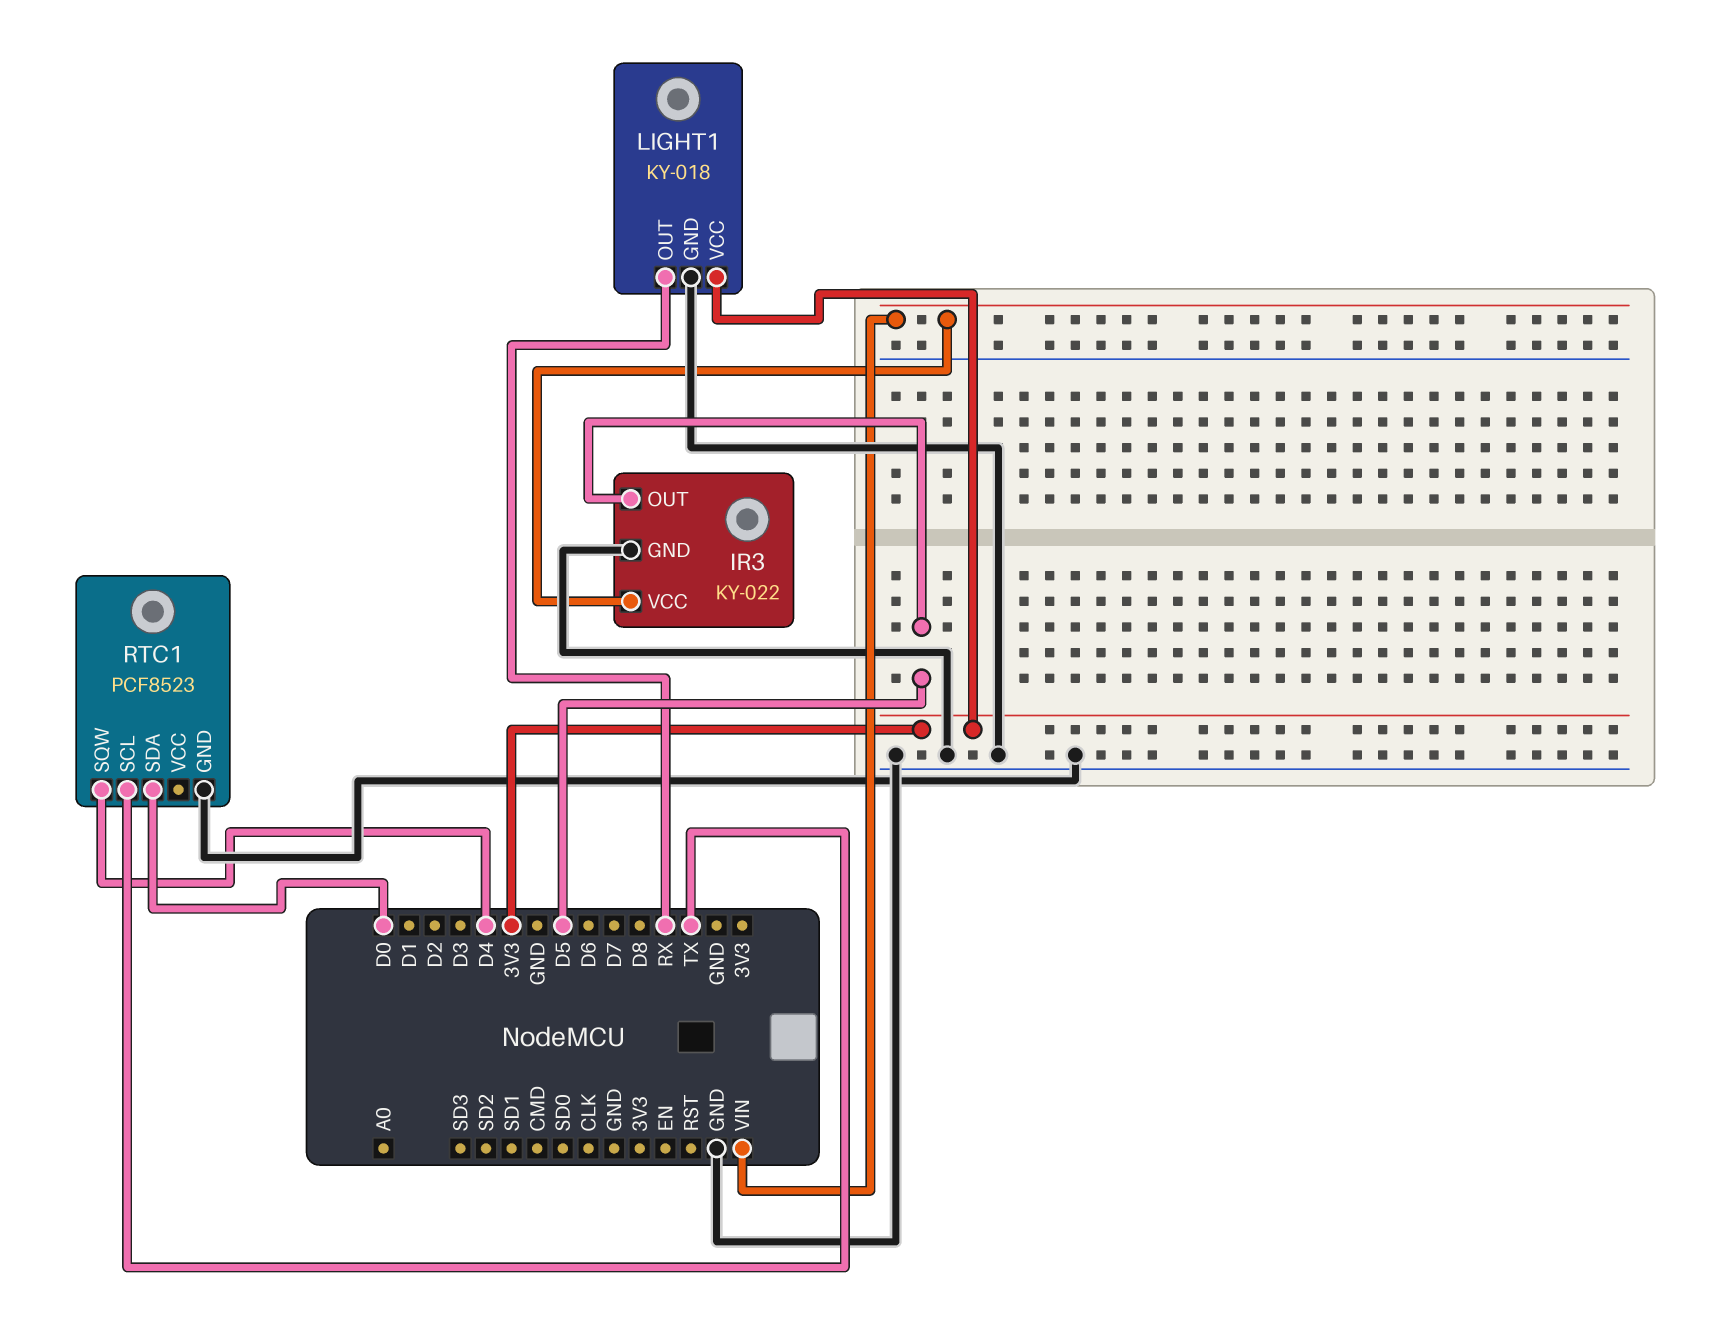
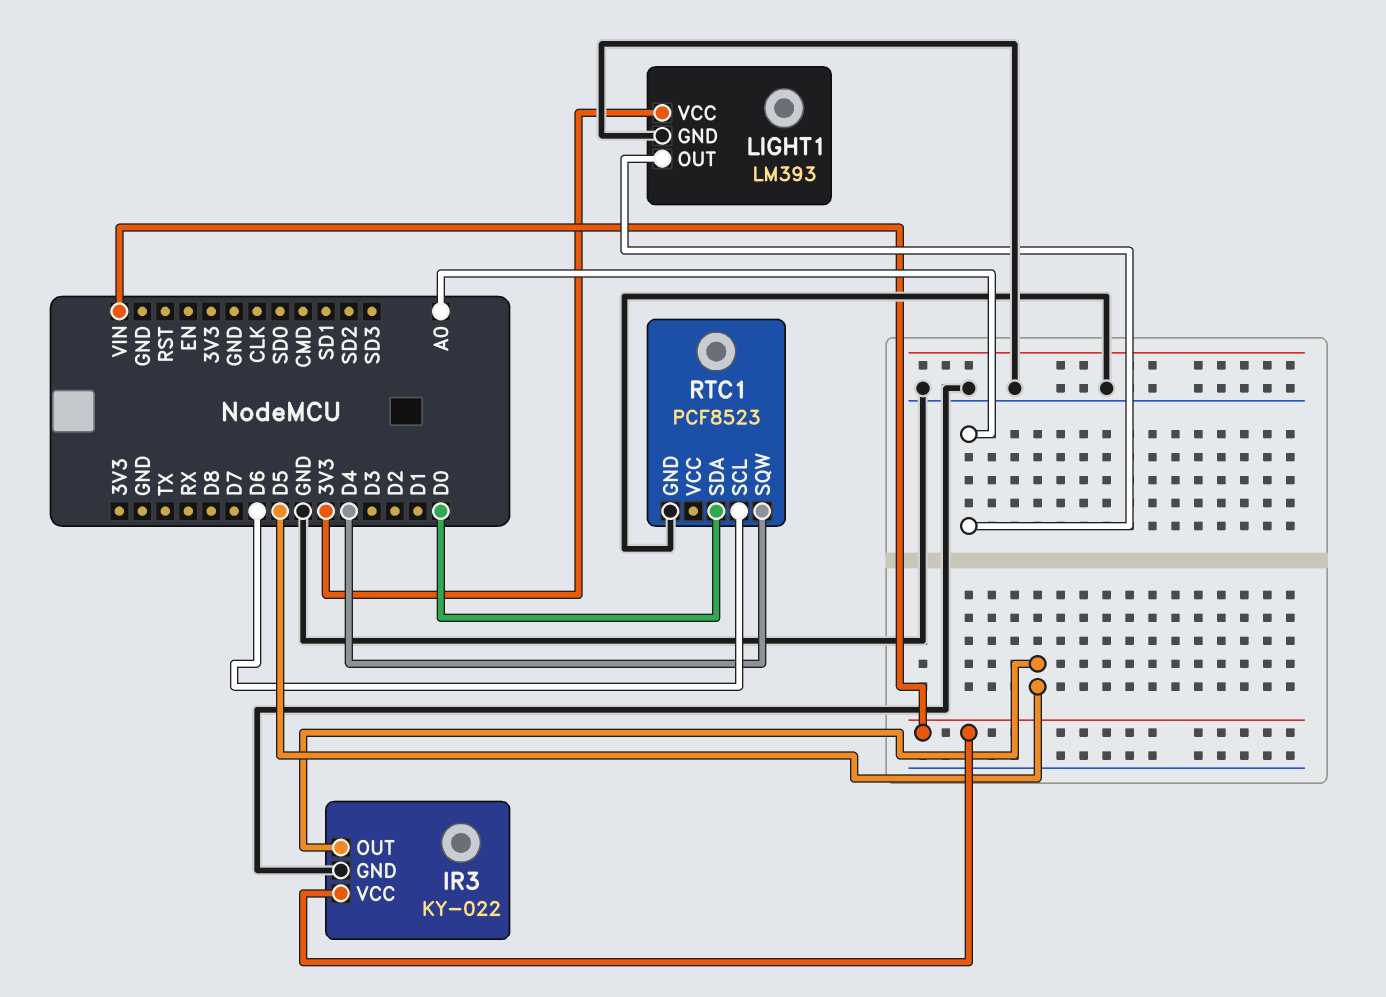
LIGHT1: KY-018 -> LM393
LIGHT1 pin OUT: RX -> A0
RTC1 pin SCL: TX -> D6

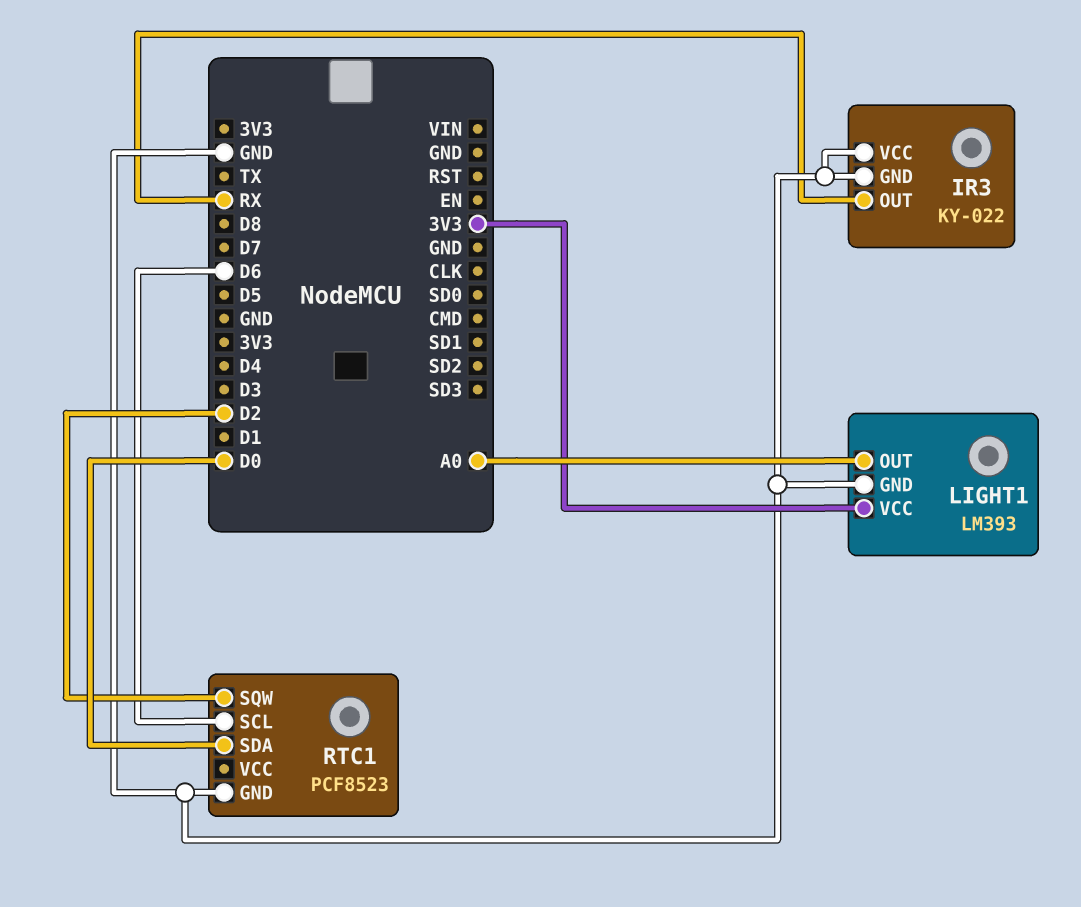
IR3 pin OUT: D5 -> RX
IR3 pin VCC: VIN -> GND
RTC1 pin SQW: D4 -> D2

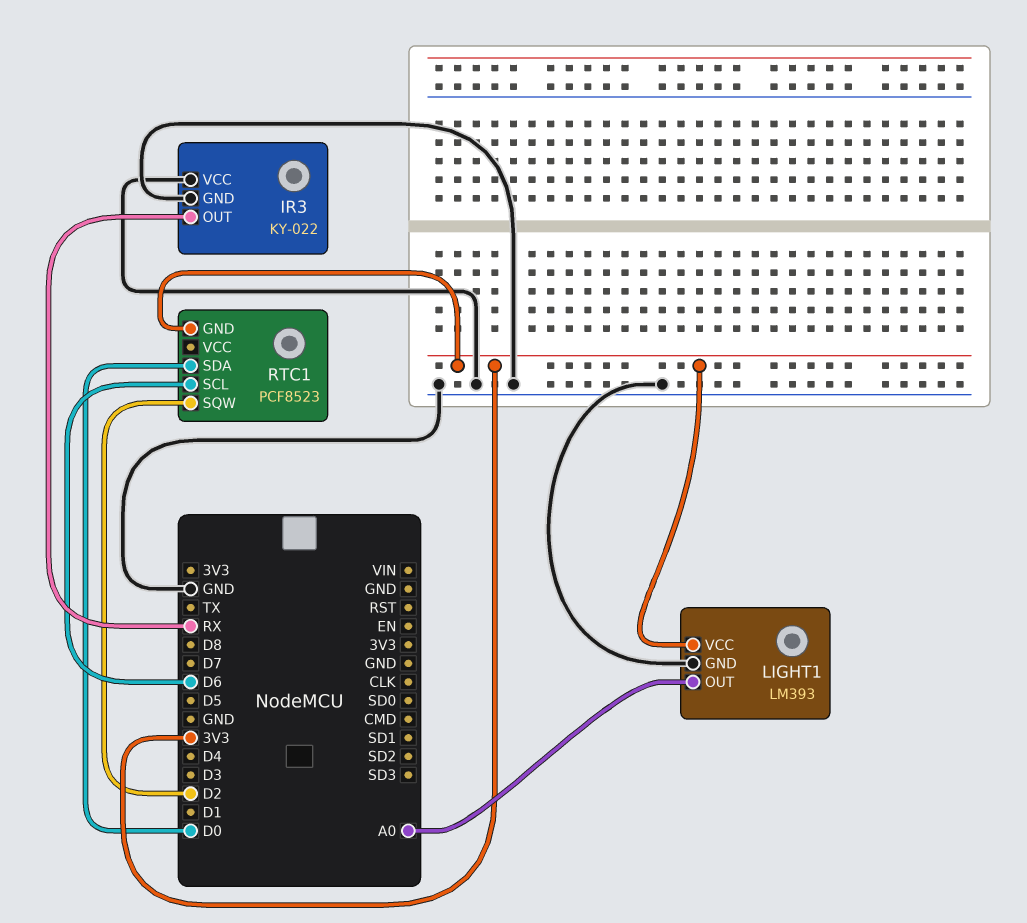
RTC1 pin GND: GND -> 3V3

